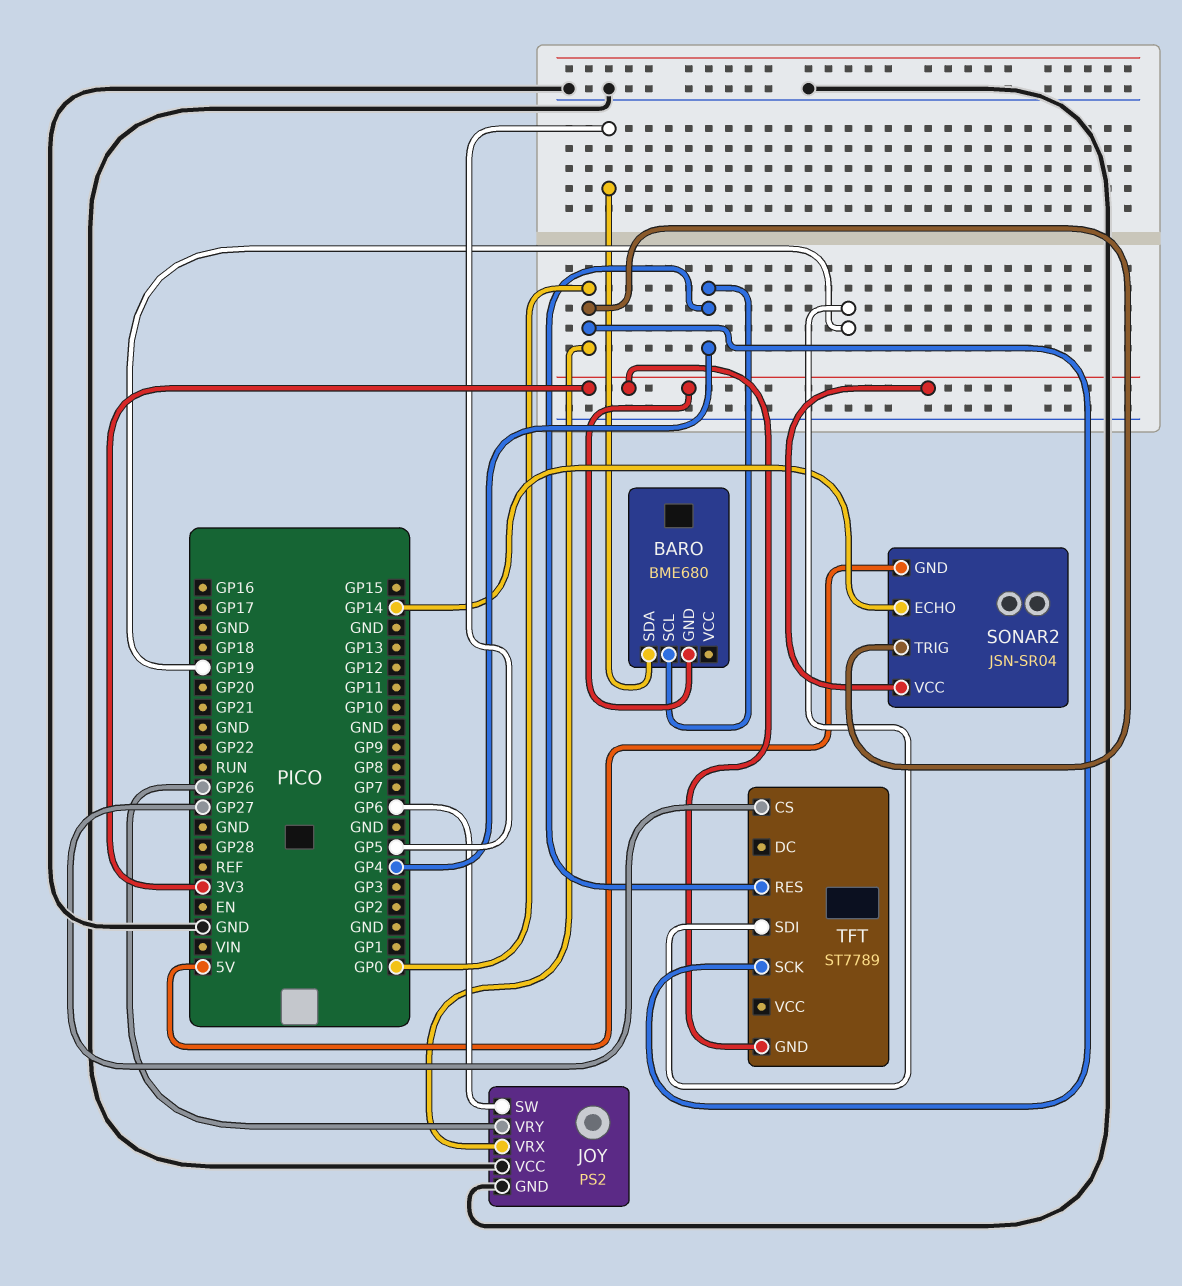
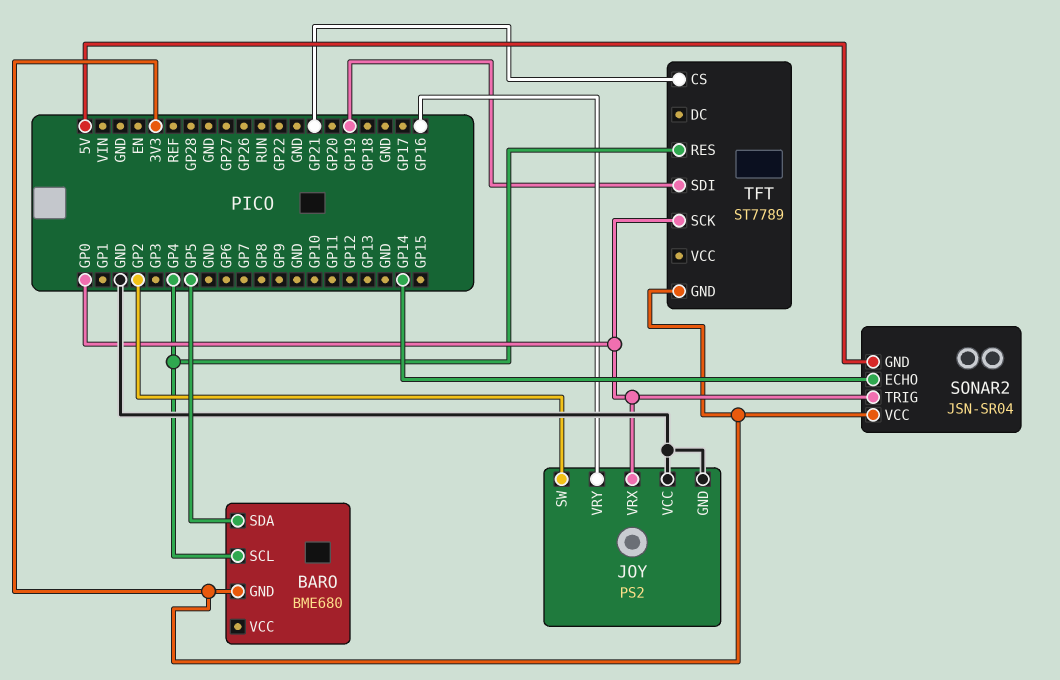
JOY pin SW: GP6 -> GP2
JOY pin VRY: GP26 -> GP16
TFT pin CS: GP27 -> GP21

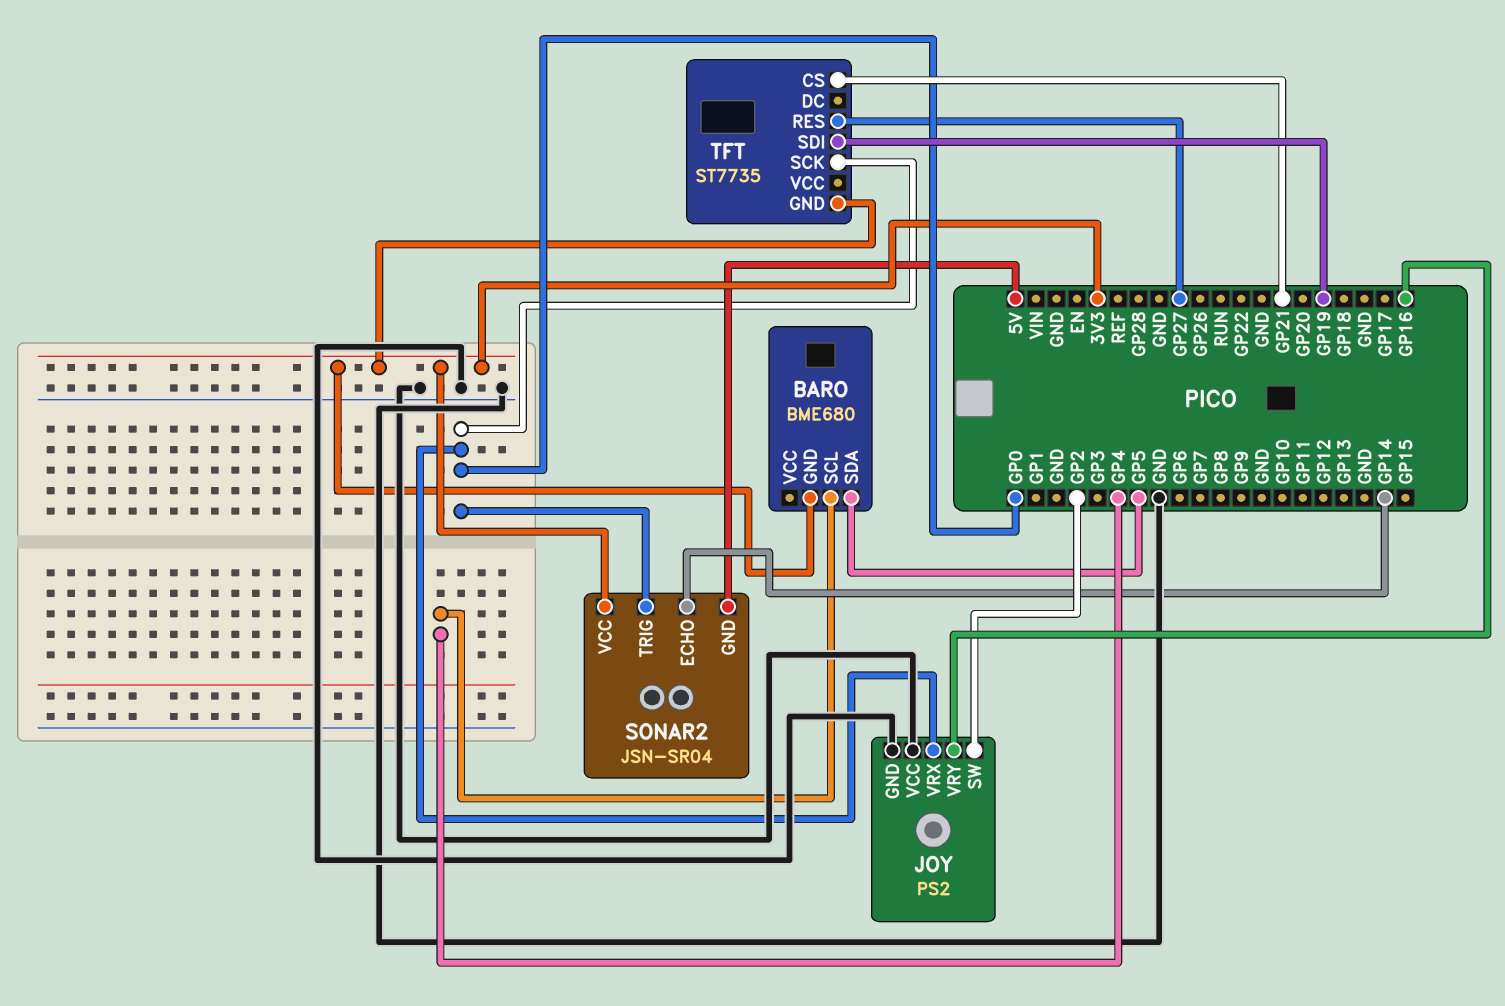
TFT: ST7789 -> ST7735
TFT pin RES: GP4 -> GP27

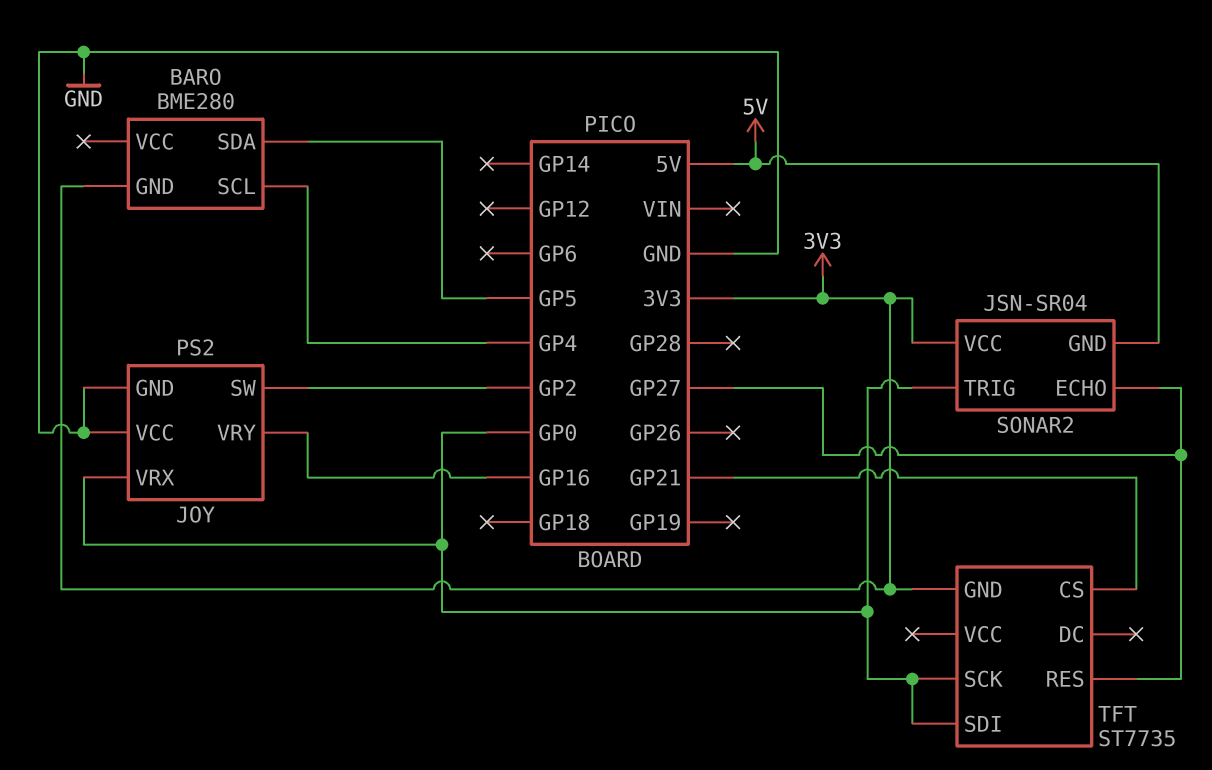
BARO: BME680 -> BME280
SONAR2 pin ECHO: GP14 -> GP27
TFT pin SDI: GP19 -> GP0

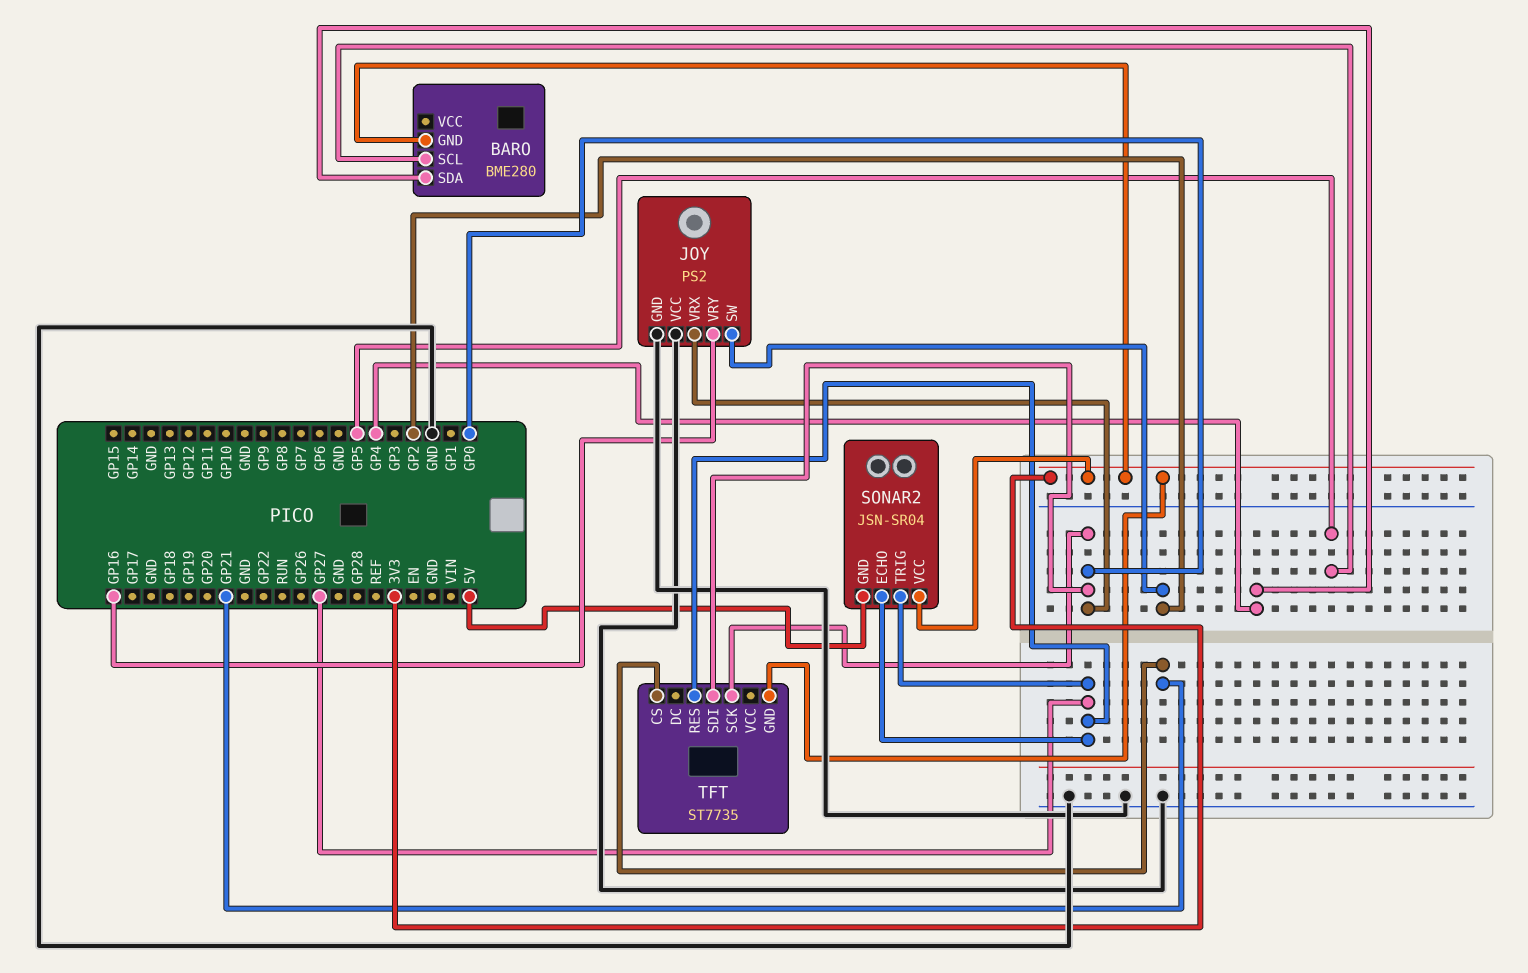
BARO pin SCL: GP4 -> GP5
BARO pin SDA: GP5 -> GP4
SONAR2 pin TRIG: GP0 -> GP27

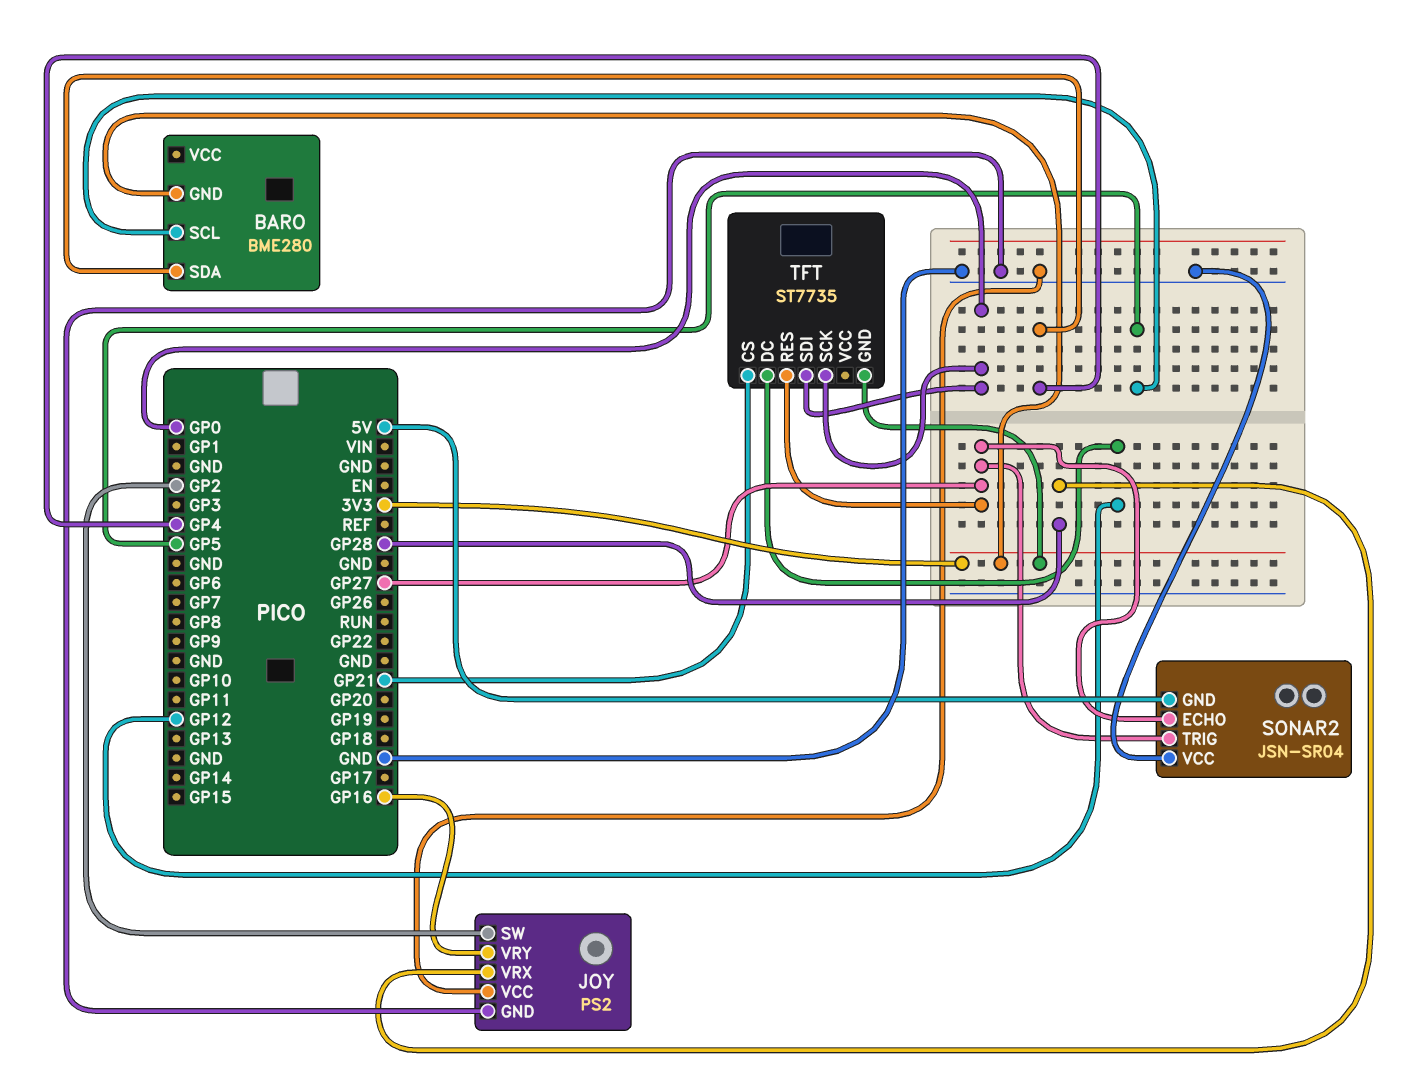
JOY pin VRX: GP0 -> GP28
SONAR2 pin VCC: 3V3 -> GND
TFT pin DC: none -> GP12

